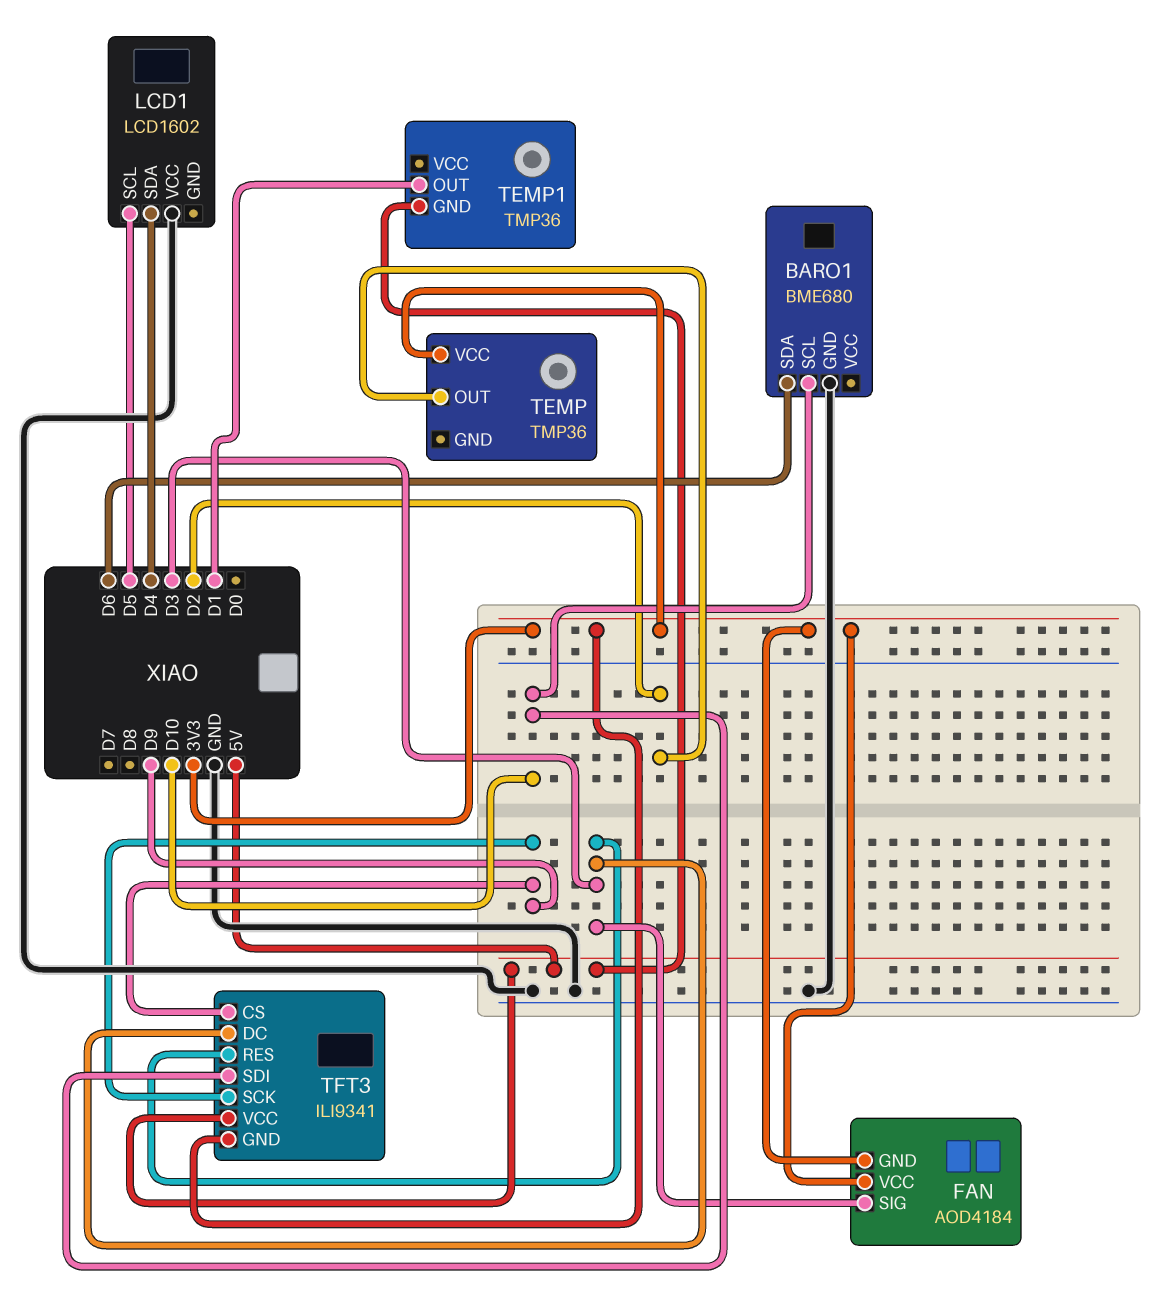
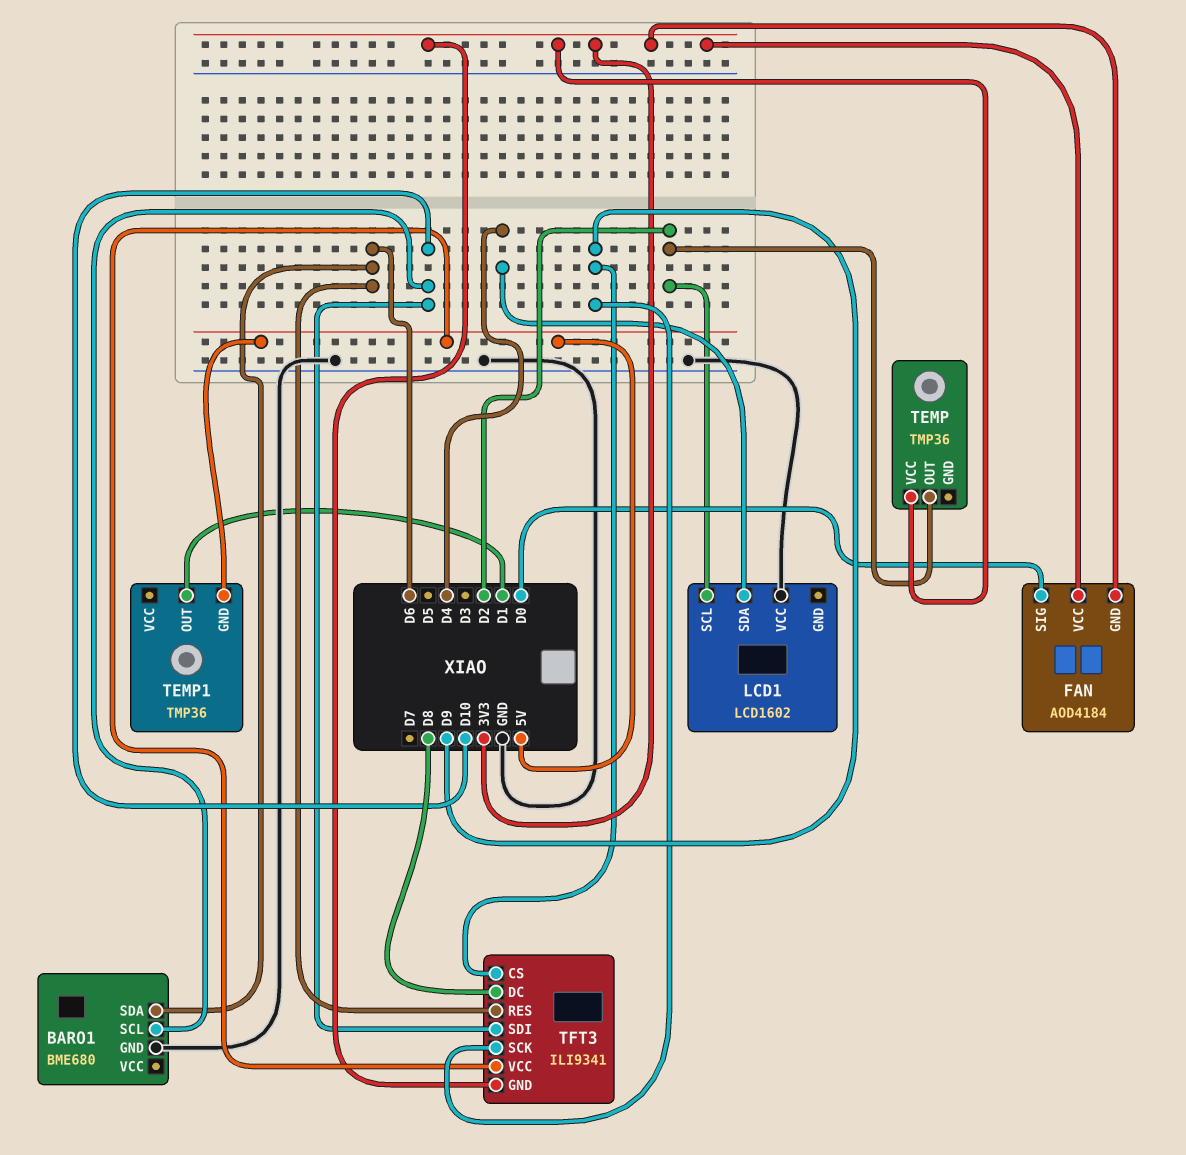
FAN pin SIG: D3 -> D0
LCD1 pin SCL: D5 -> D2
TFT3 pin DC: D3 -> D8
TFT3 pin RES: D3 -> D6

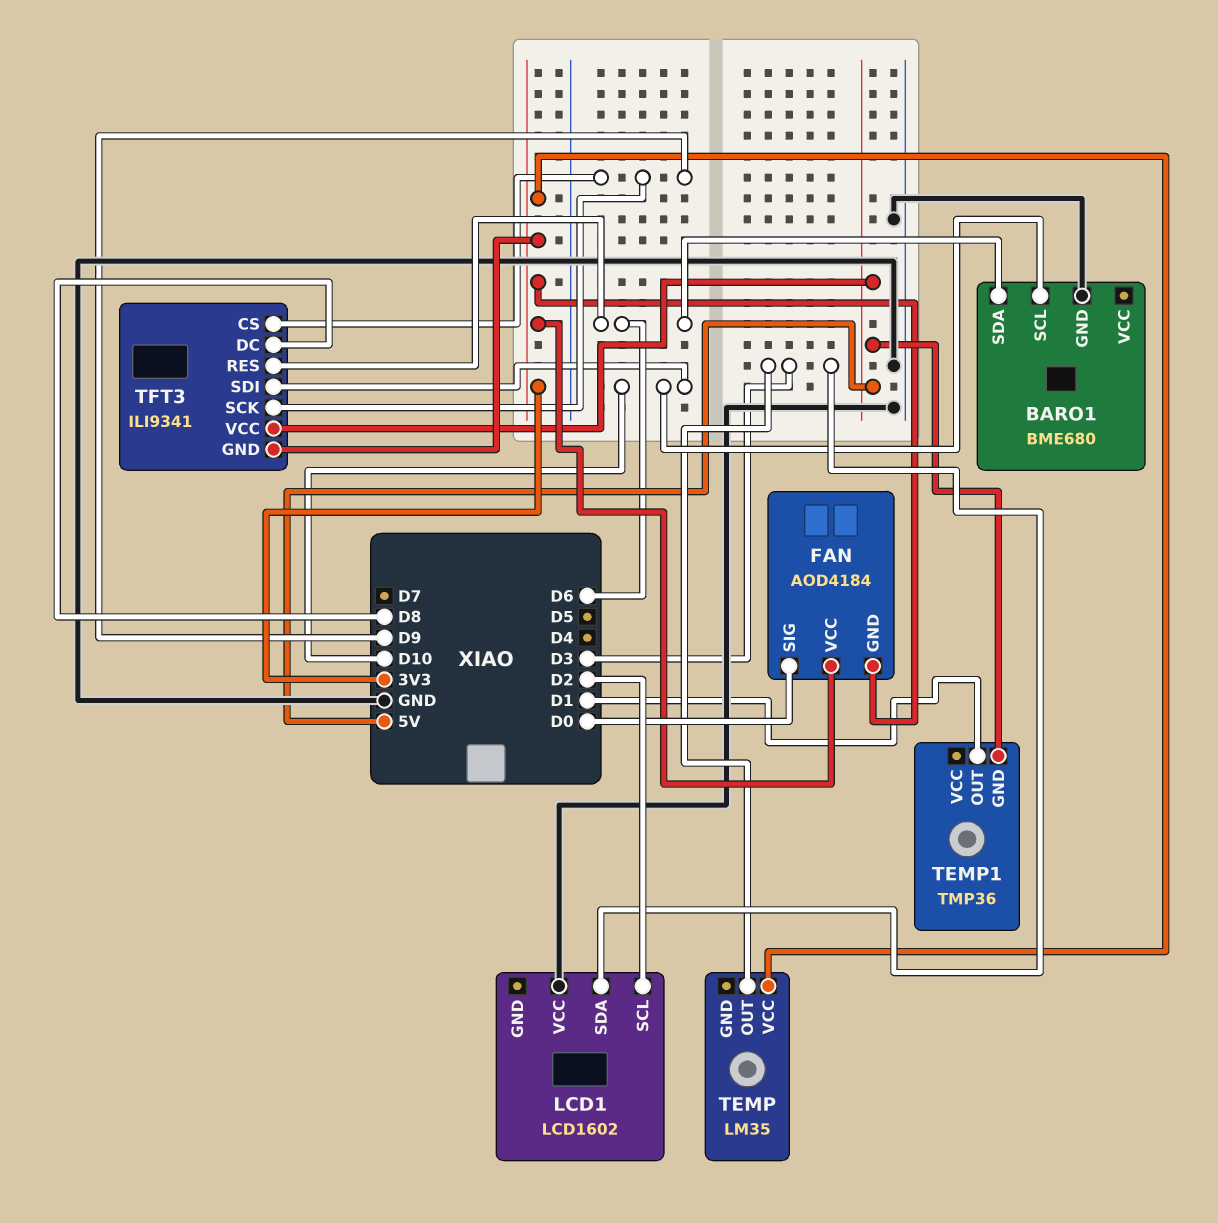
LCD1 pin SDA: D4 -> D3
TEMP: TMP36 -> LM35
TEMP pin OUT: D2 -> D3

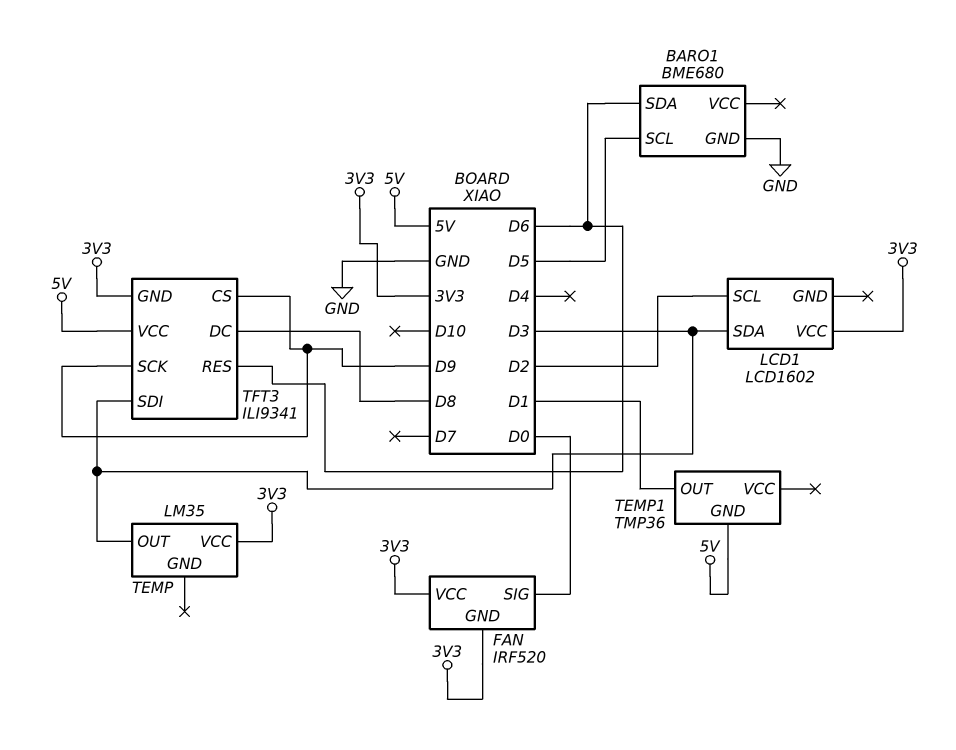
BARO1 pin SCL: D10 -> D5
FAN: AOD4184 -> IRF520
LCD1 pin VCC: GND -> 3V3
TFT3 pin SDI: D10 -> D3

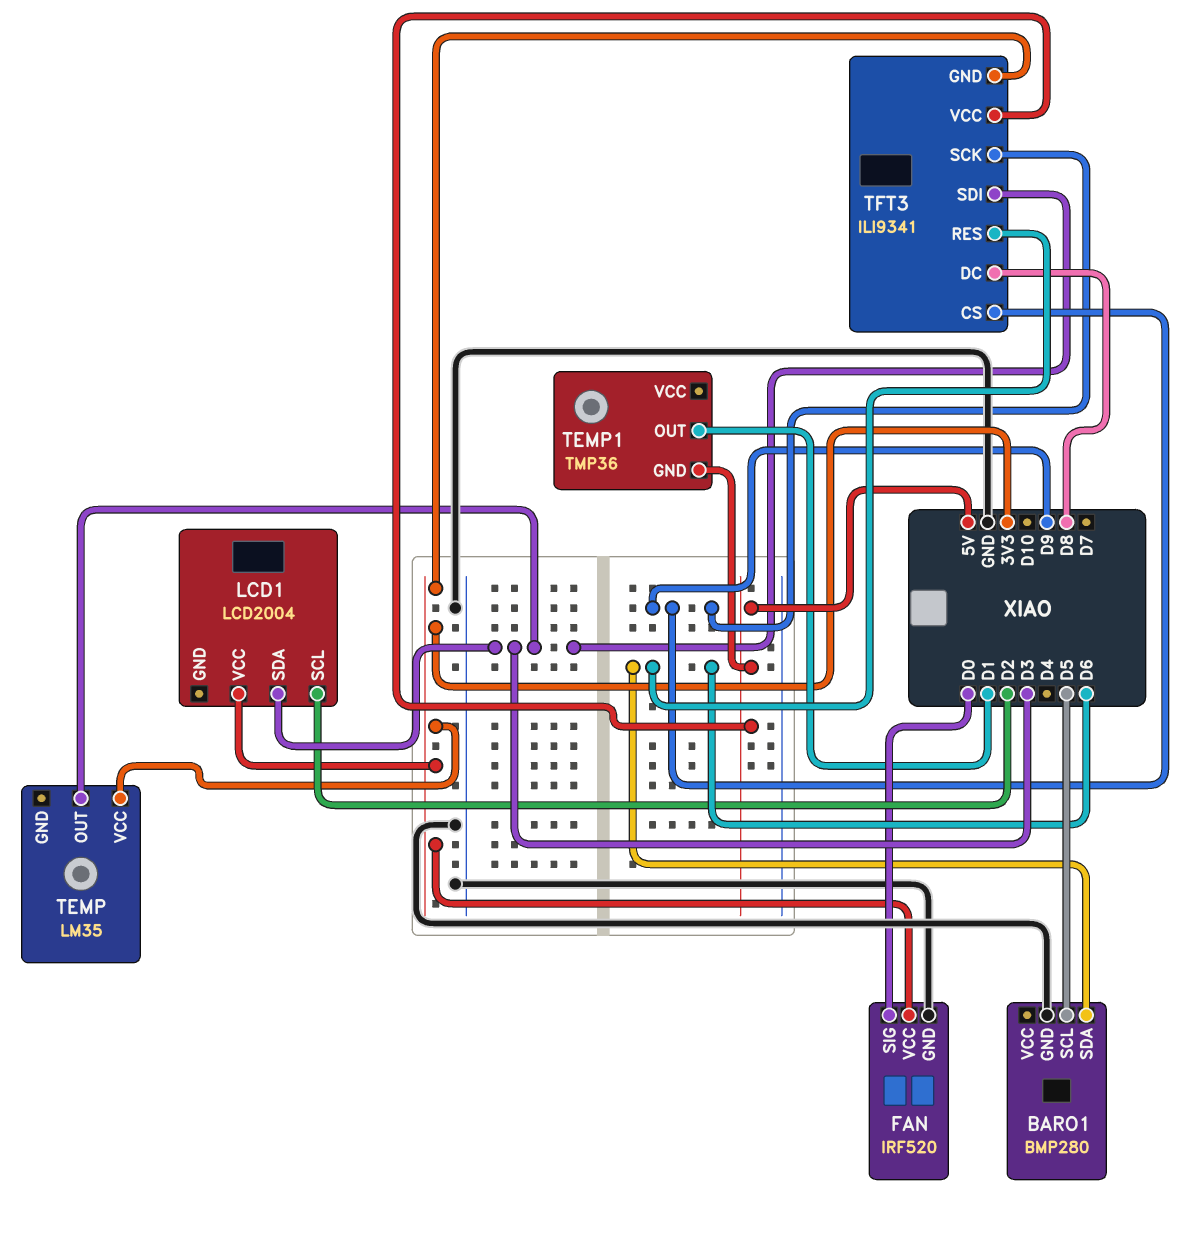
BARO1: BME680 -> BMP280
FAN pin GND: 3V3 -> GND
LCD1: LCD1602 -> LCD2004

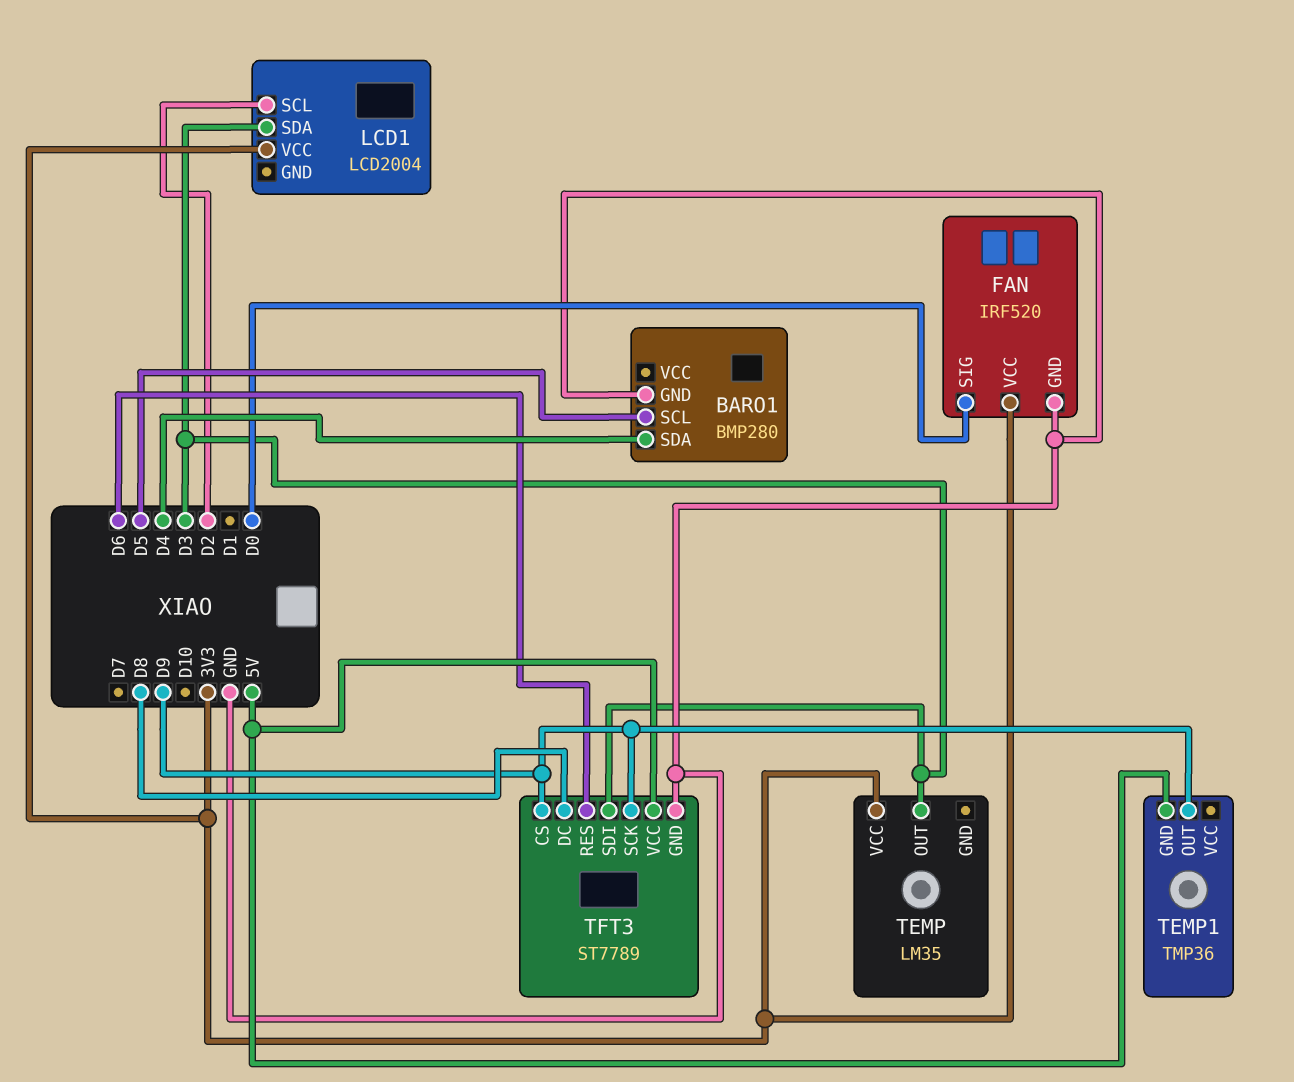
BARO1 pin SDA: D6 -> D4
TEMP1 pin OUT: D1 -> D9
TFT3: ILI9341 -> ST7789
TFT3 pin GND: 3V3 -> GND

